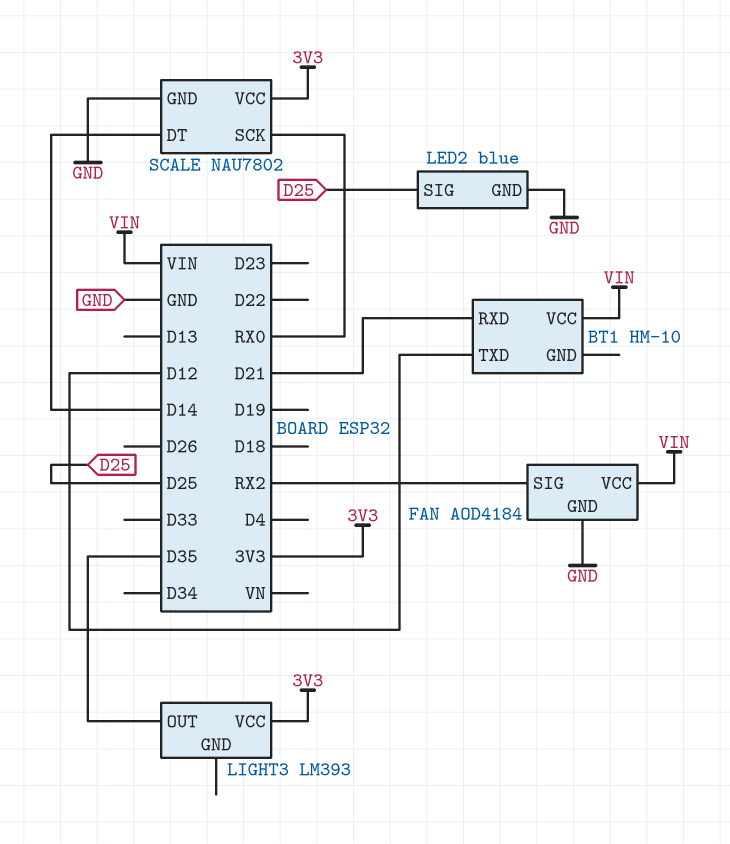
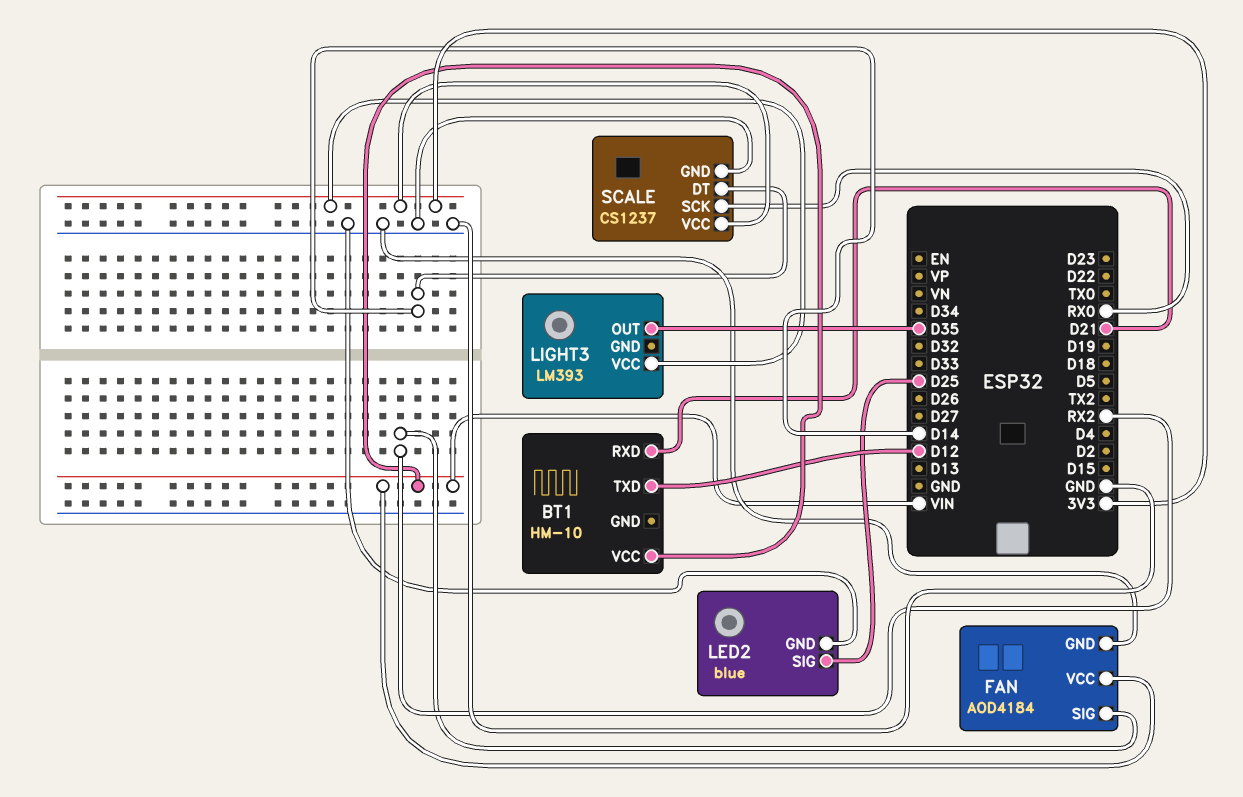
SCALE: NAU7802 -> CS1237

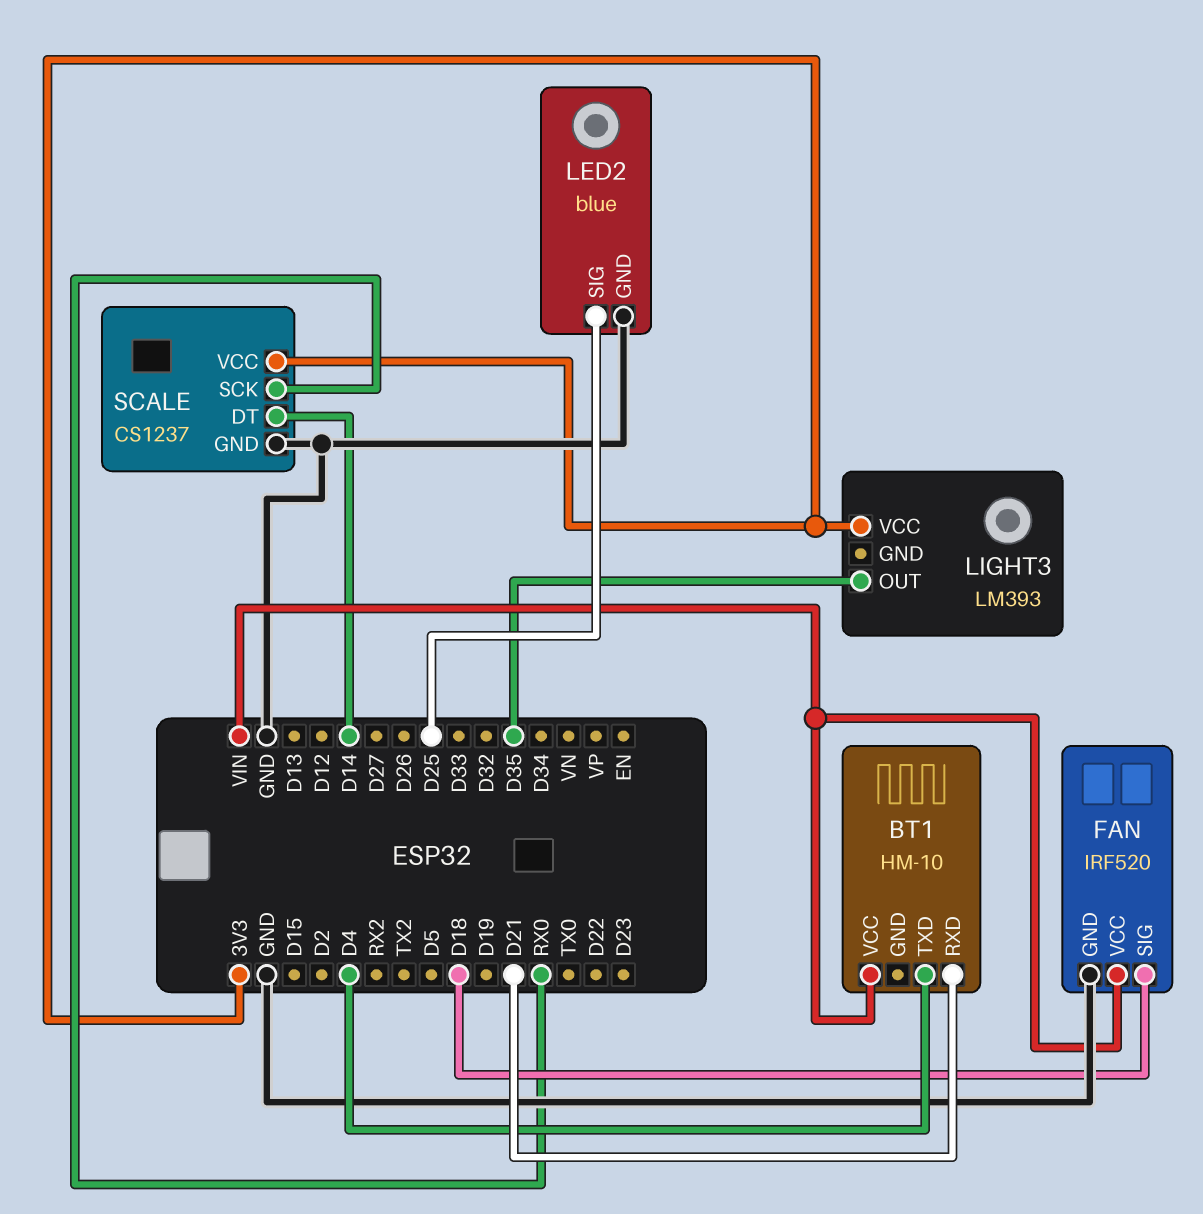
BT1 pin TXD: D12 -> D4
FAN: AOD4184 -> IRF520
FAN pin SIG: RX2 -> D18

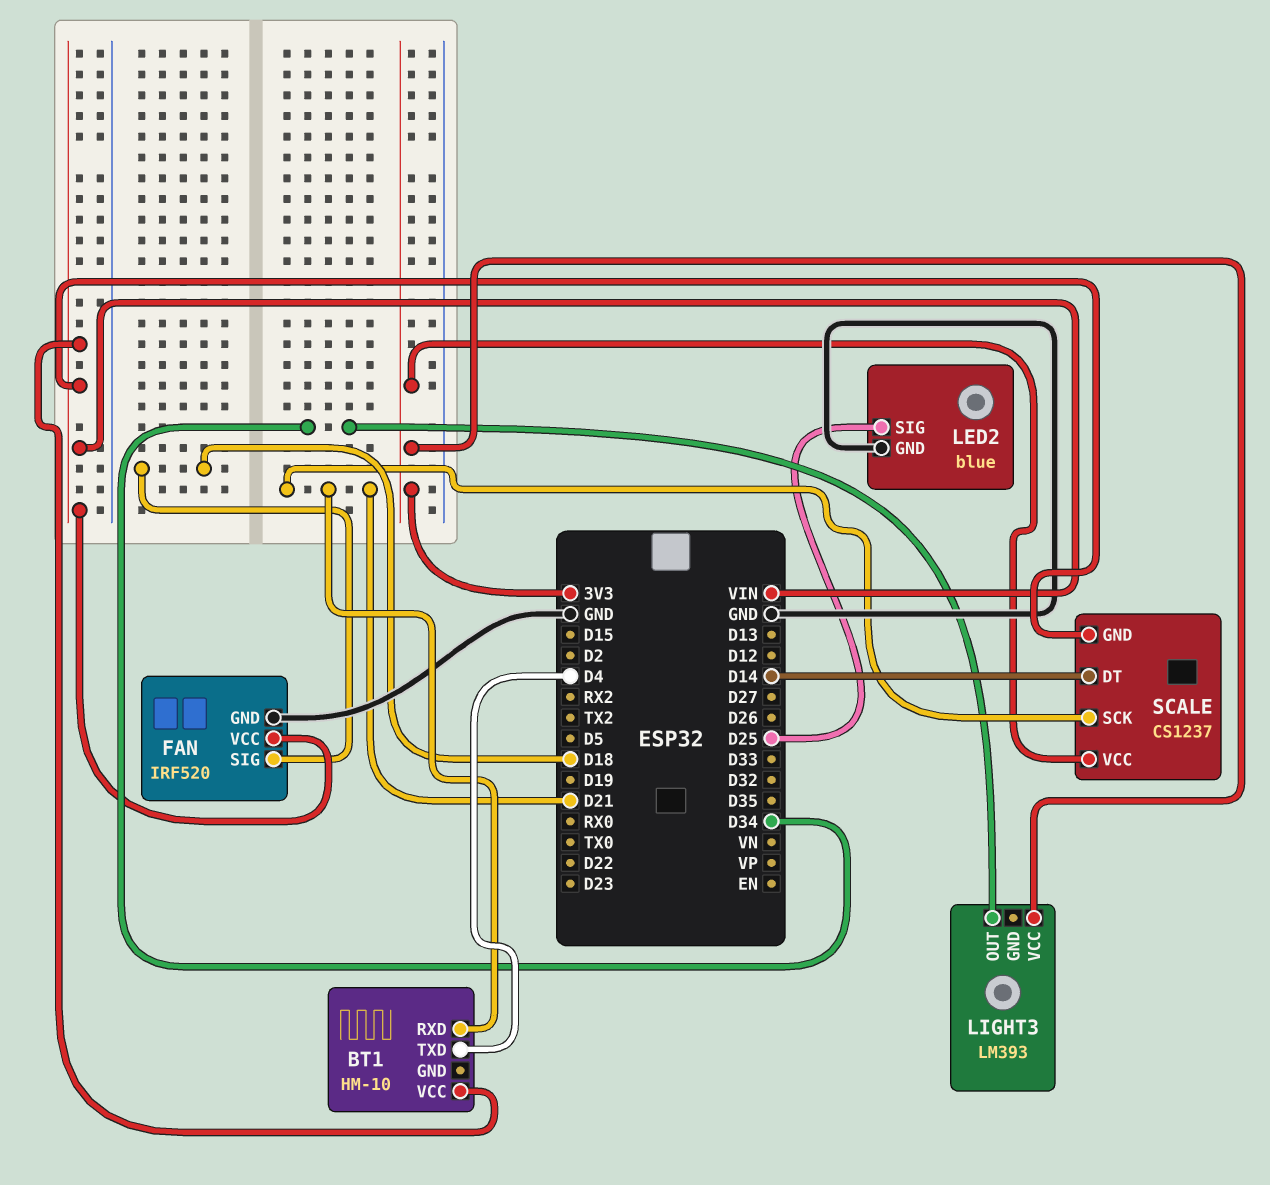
LIGHT3 pin OUT: D35 -> D34
SCALE pin GND: GND -> VIN
SCALE pin SCK: RX0 -> D21

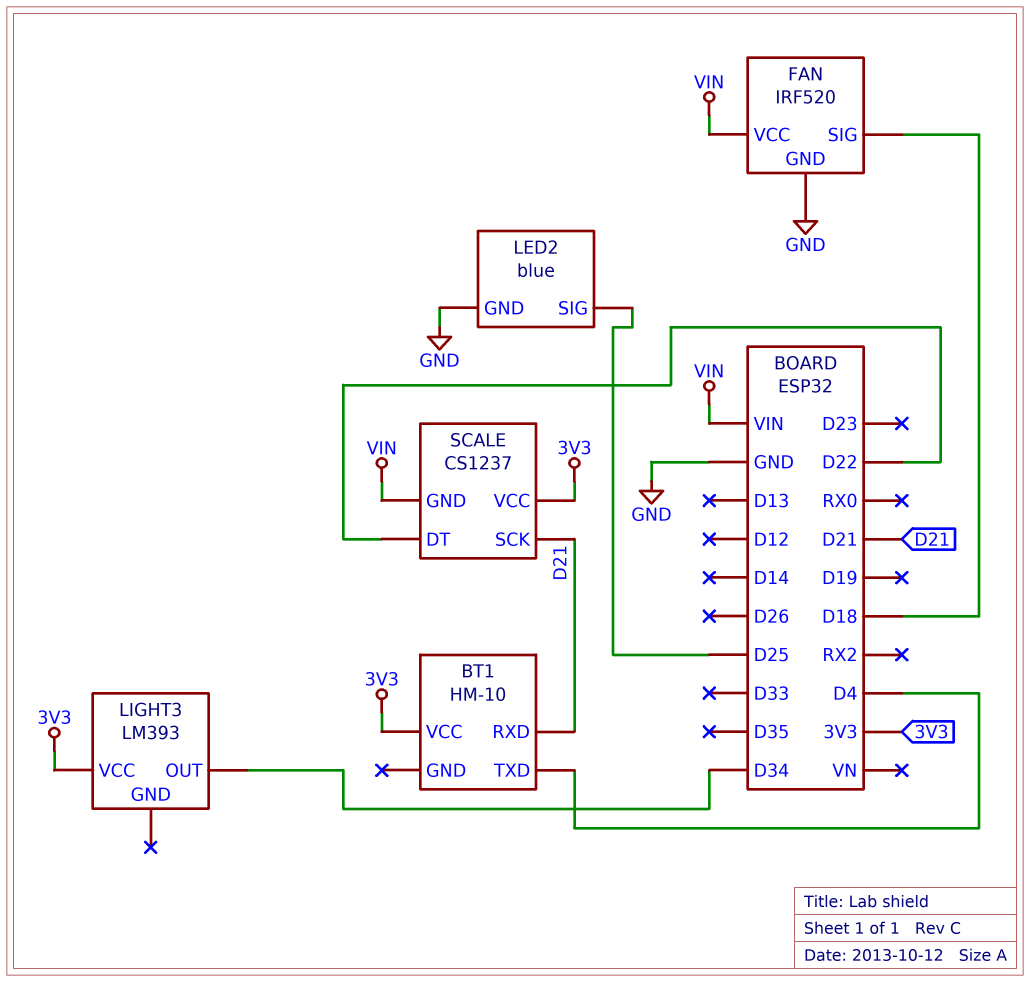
BT1 pin VCC: VIN -> 3V3
SCALE pin DT: D14 -> D22

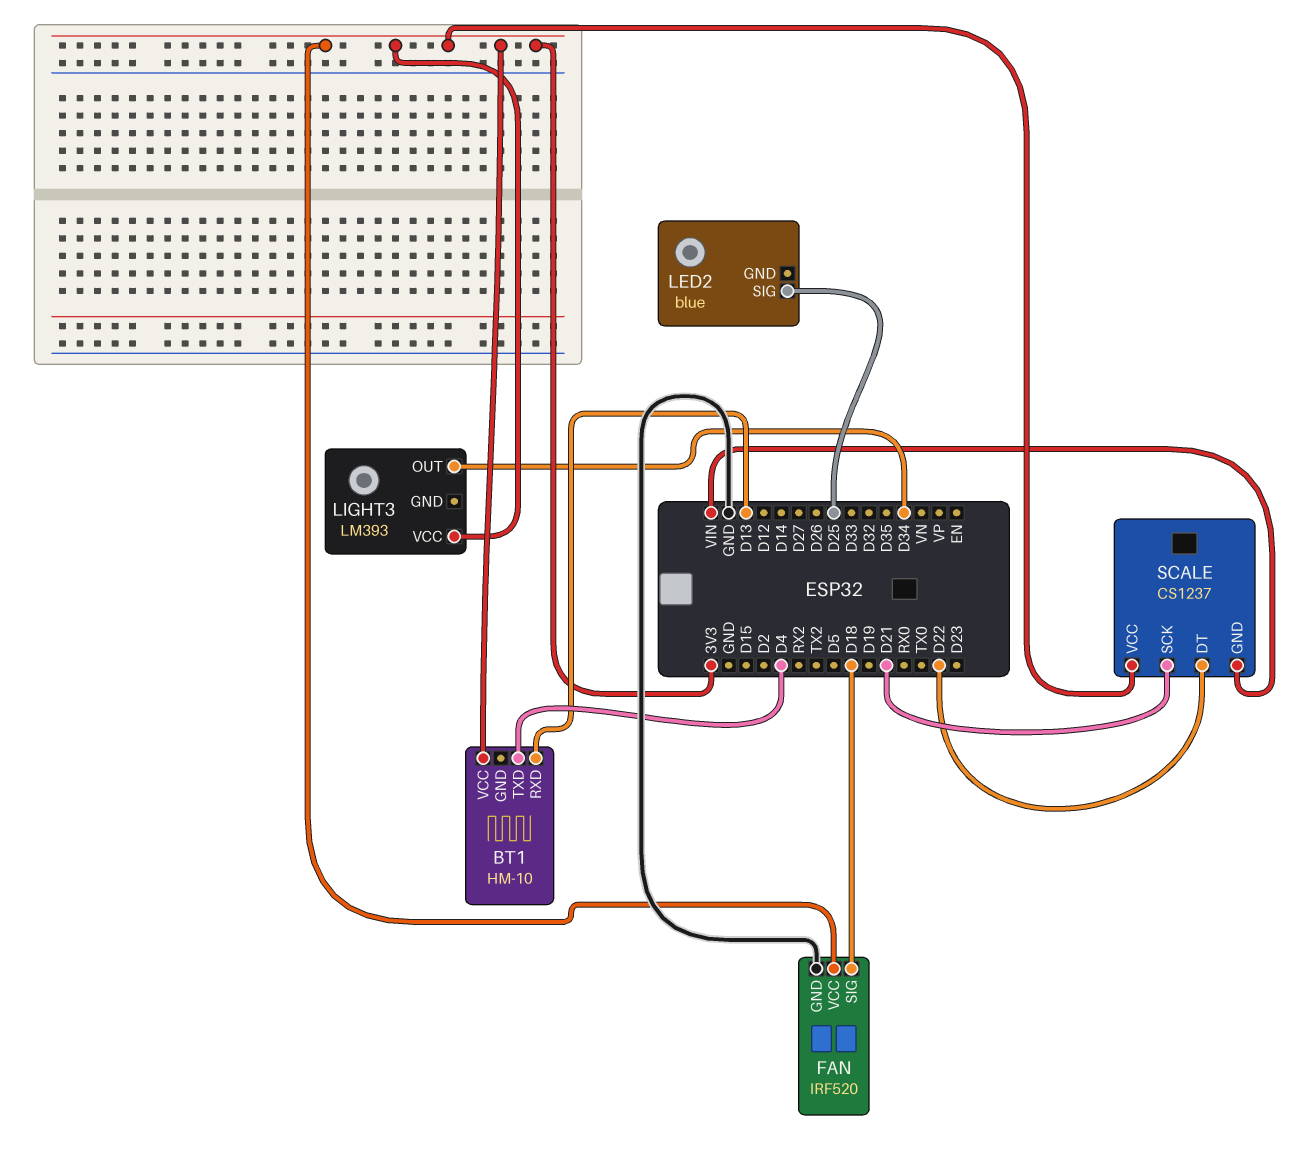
BT1 pin RXD: D21 -> D13
FAN pin VCC: VIN -> 3V3
LED2 pin GND: GND -> none

